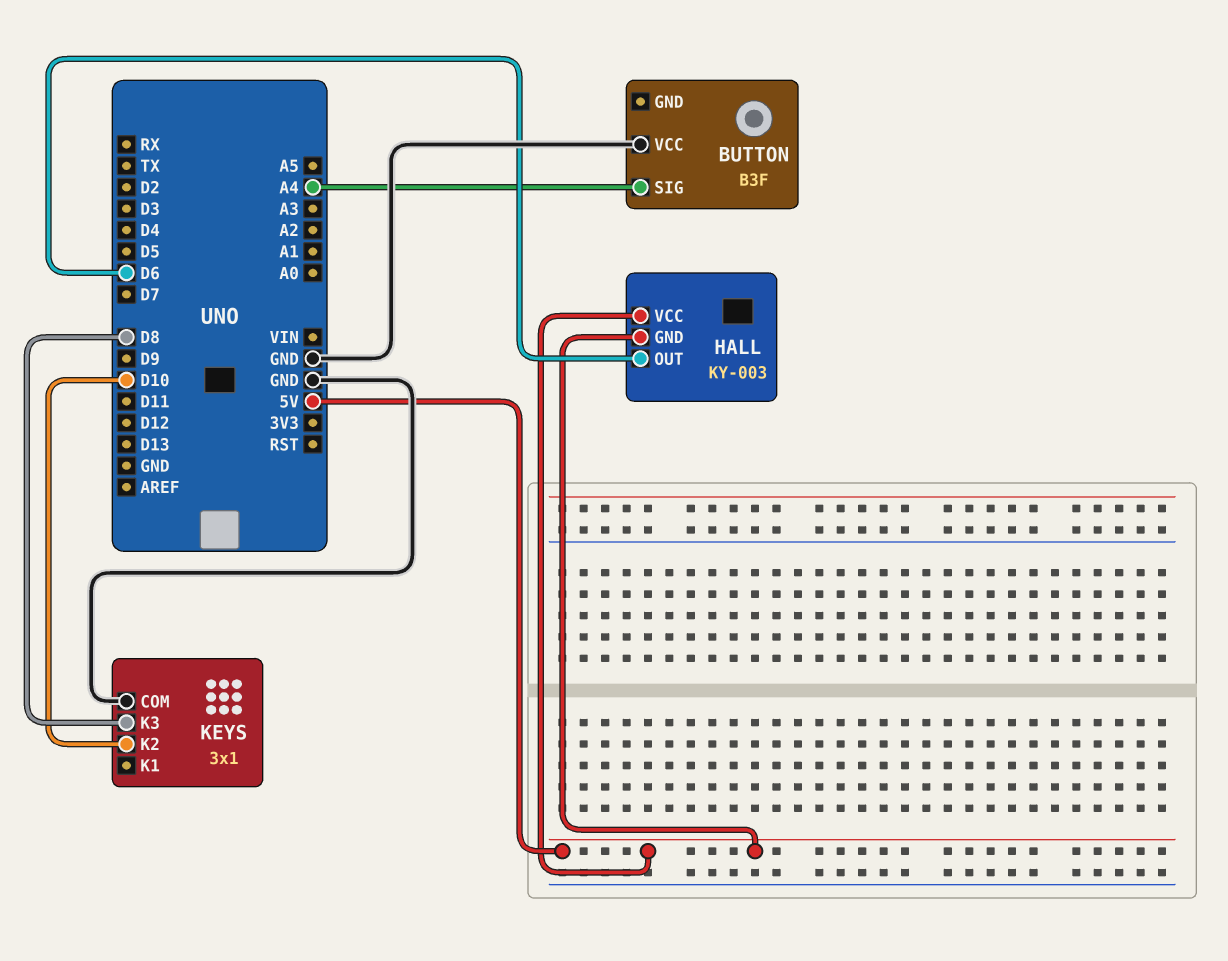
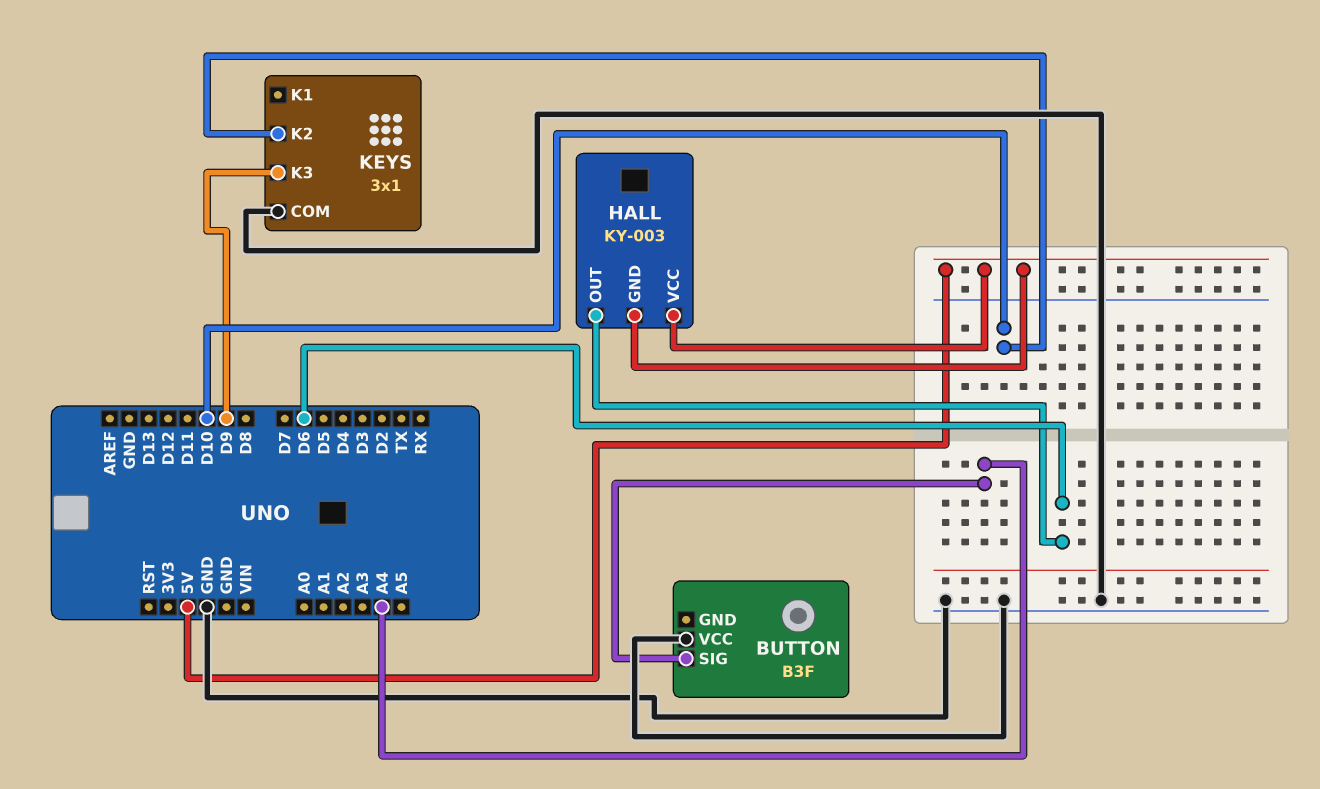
KEYS pin K3: D8 -> D9

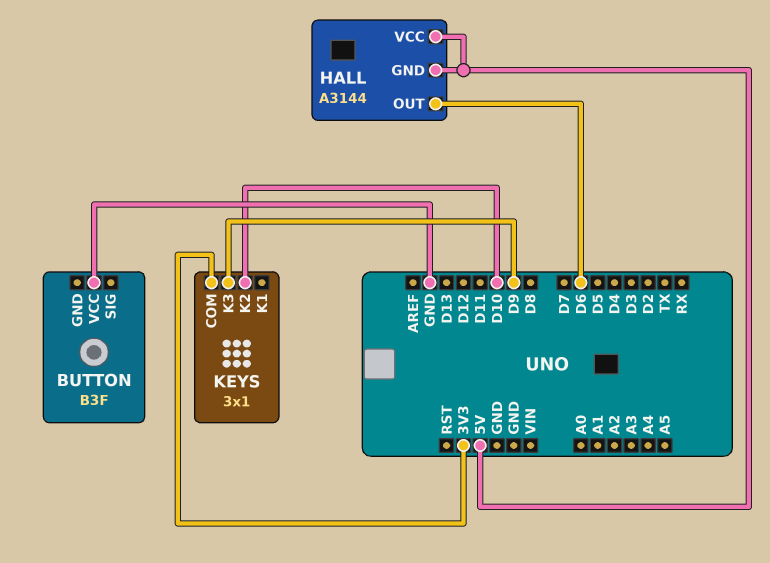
BUTTON pin SIG: A4 -> none
HALL: KY-003 -> A3144
KEYS pin COM: GND -> 3V3

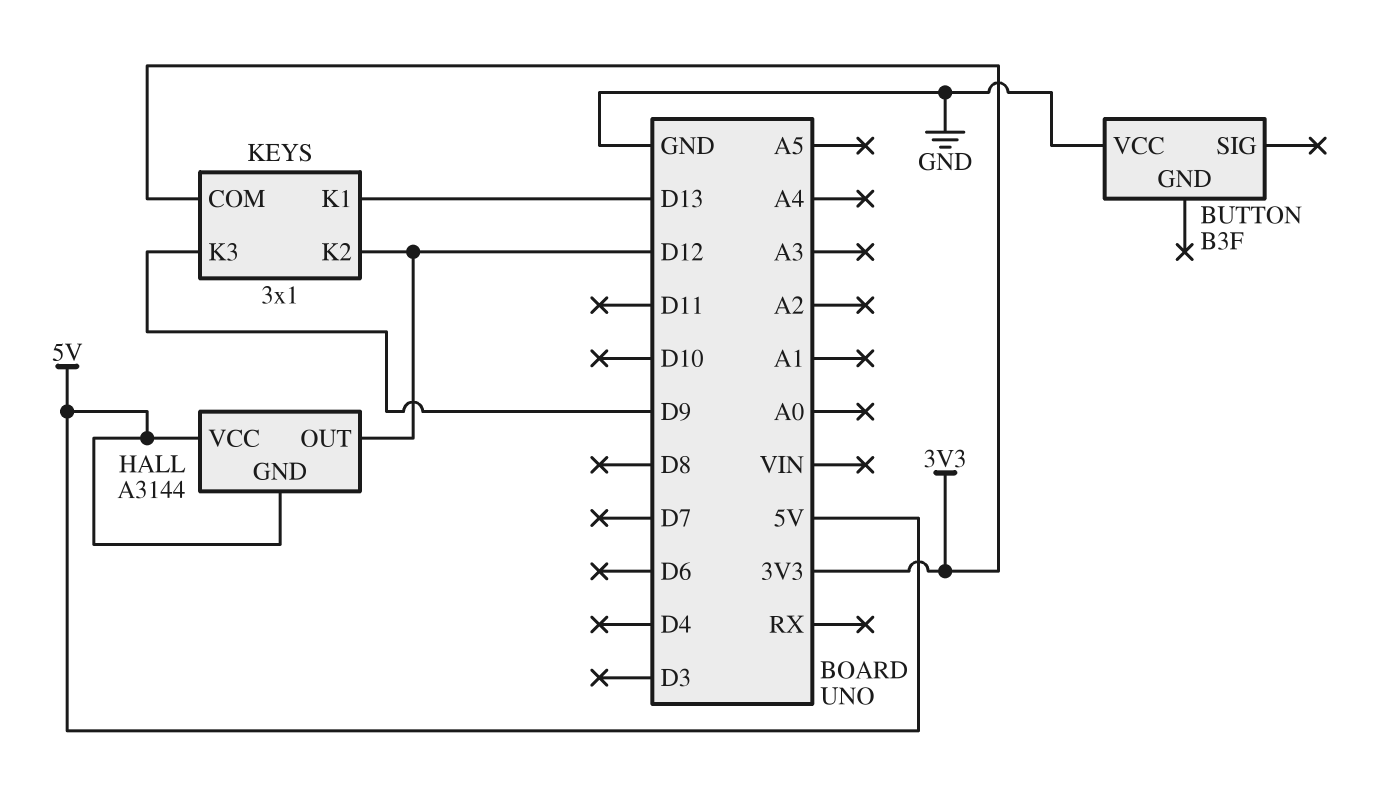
HALL pin OUT: D6 -> D12
KEYS pin K1: none -> D13
KEYS pin K2: D10 -> D12

